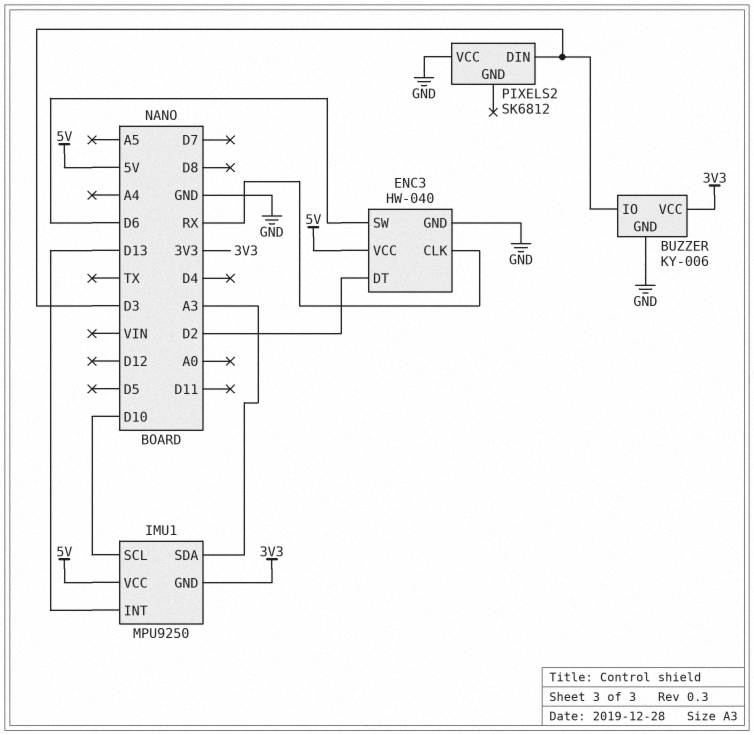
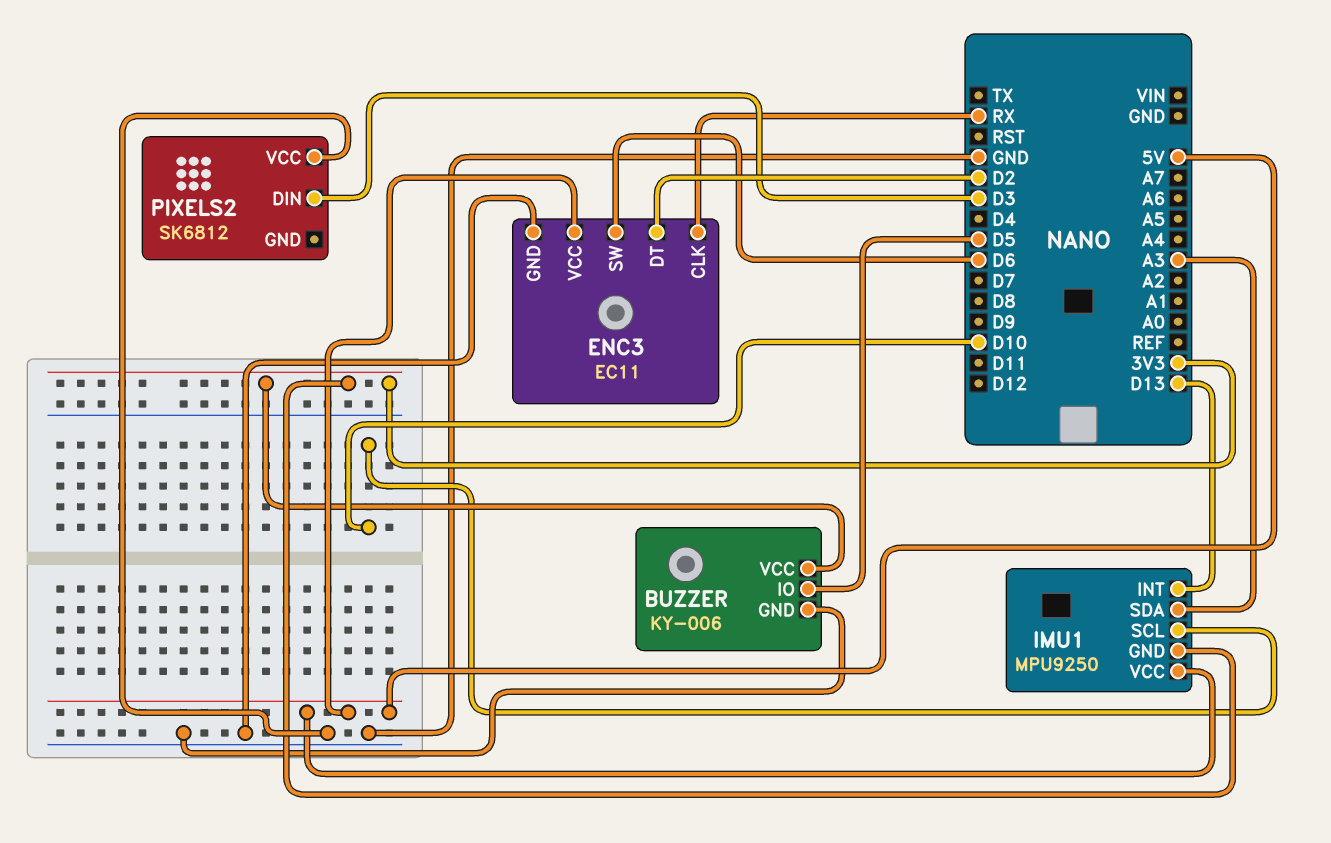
BUZZER pin IO: D3 -> D5
ENC3: HW-040 -> EC11

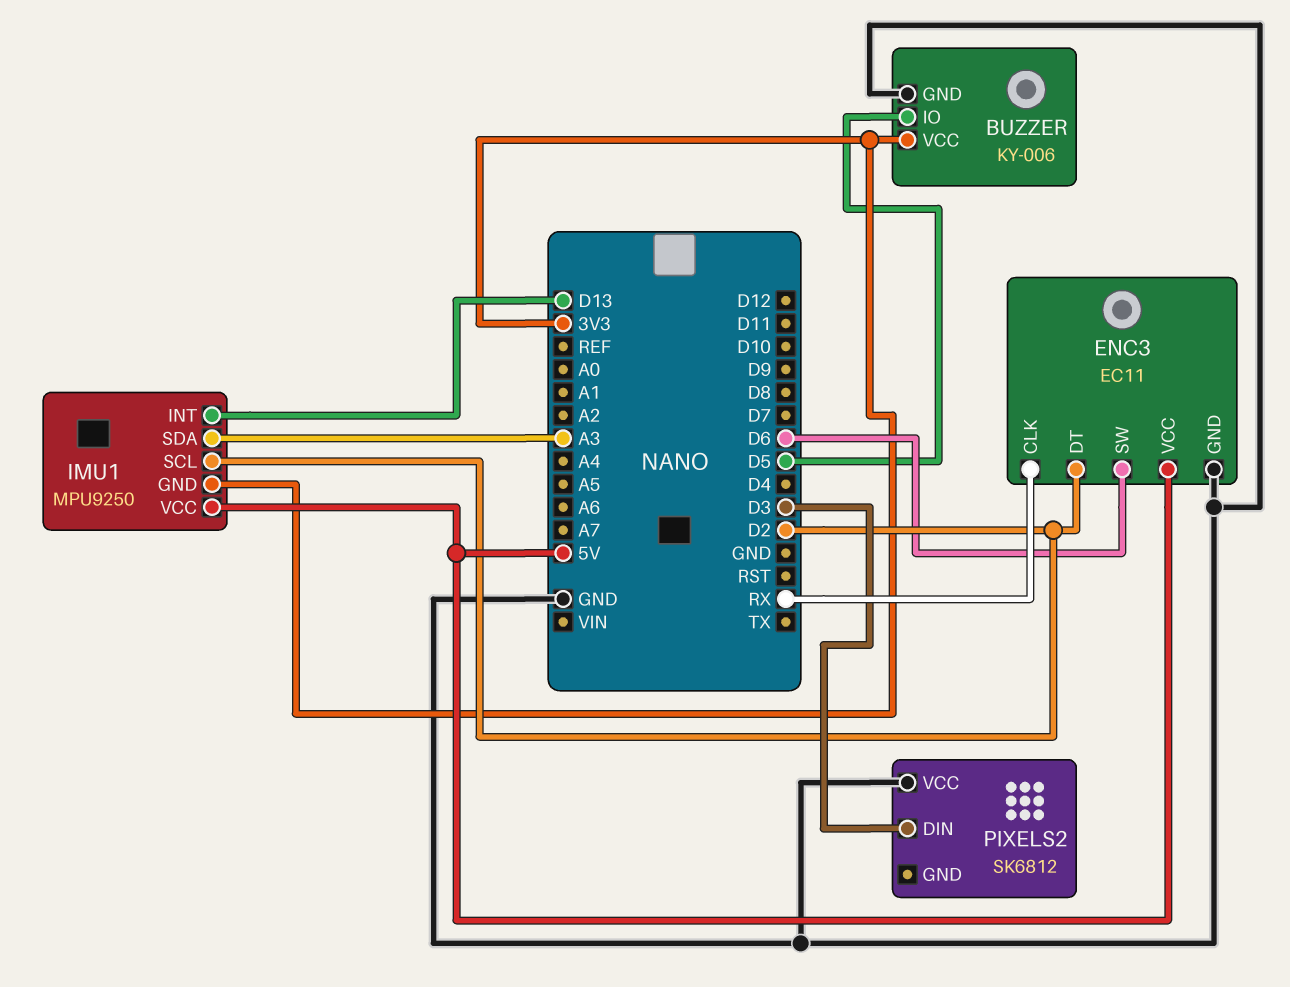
IMU1 pin SCL: D10 -> D2

